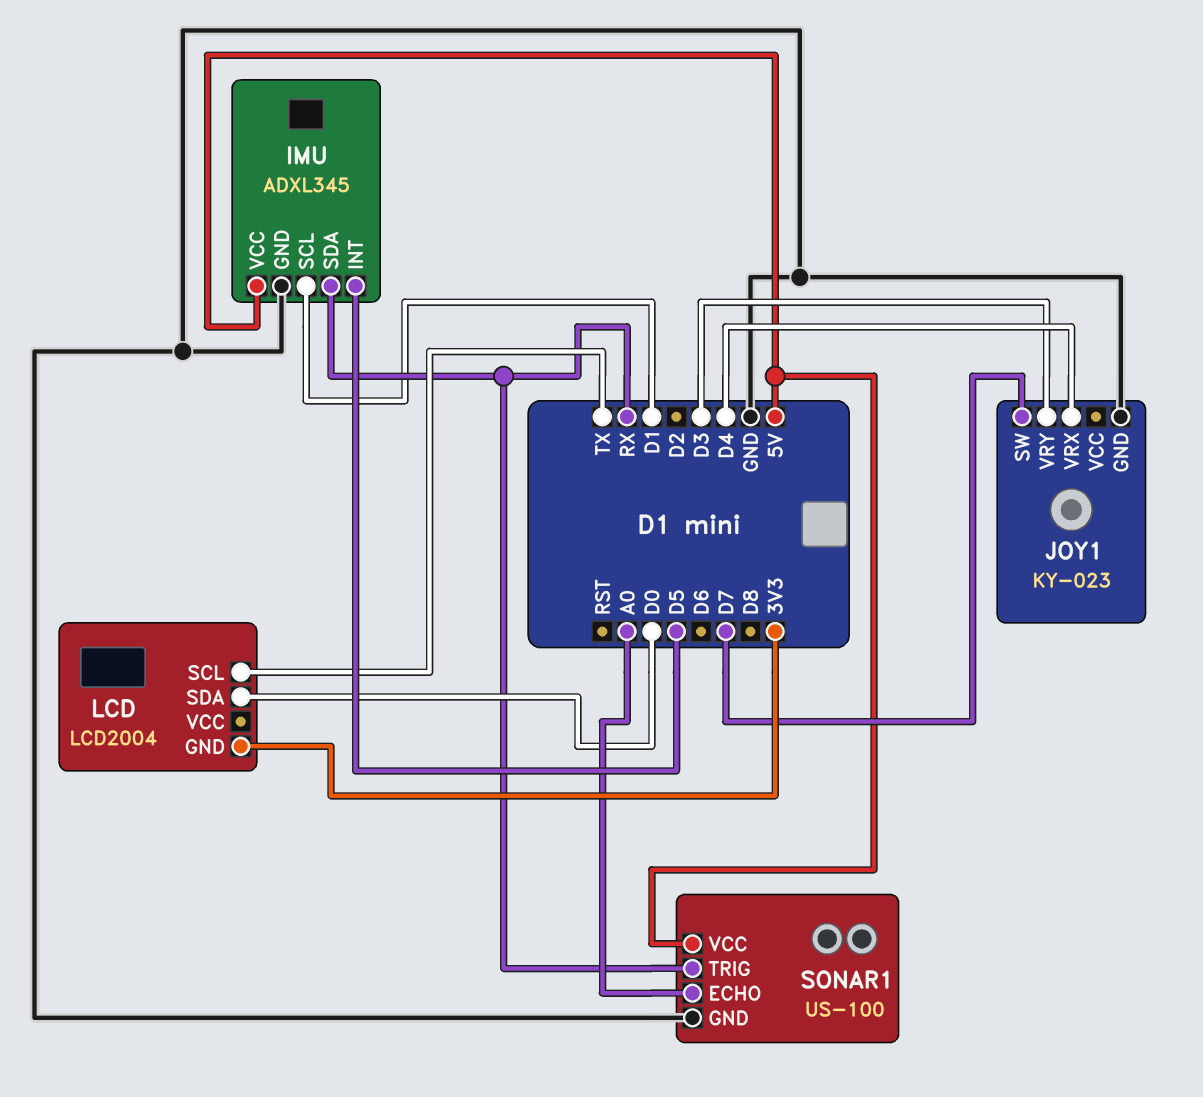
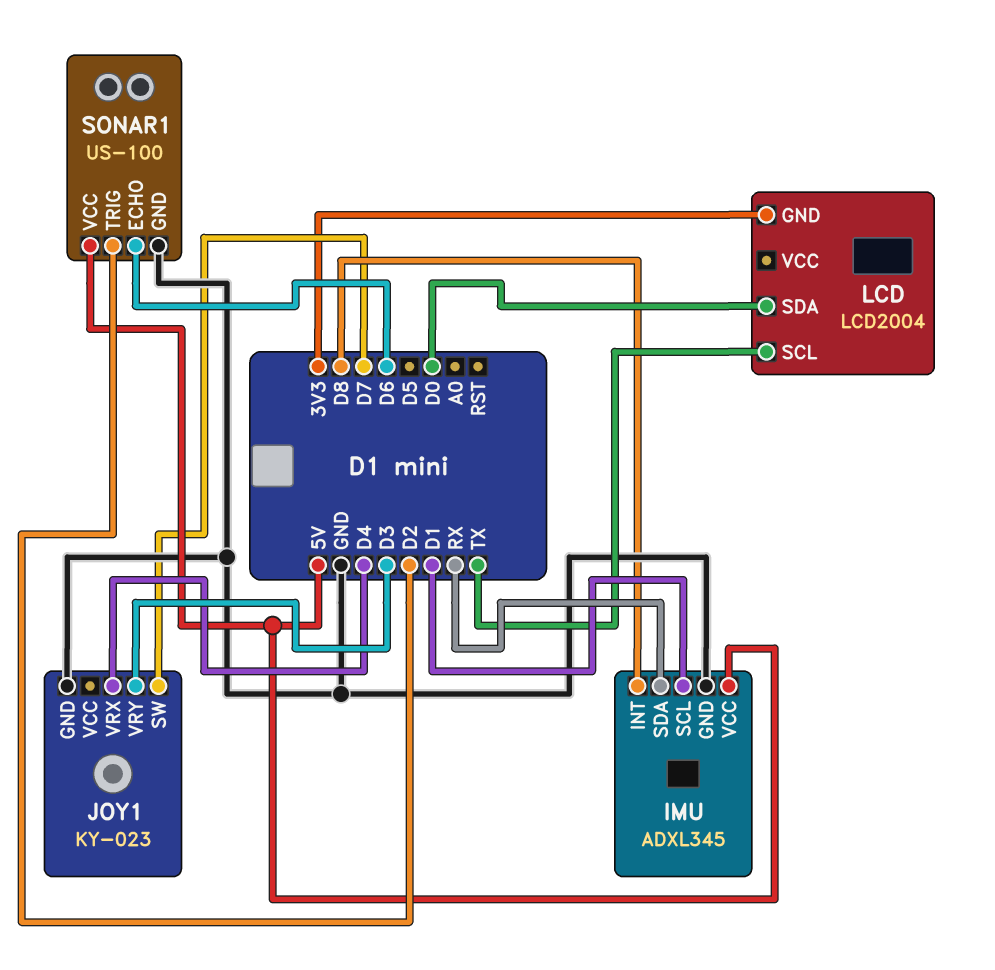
IMU pin INT: D5 -> D8
SONAR1 pin ECHO: A0 -> D6
SONAR1 pin TRIG: RX -> D2

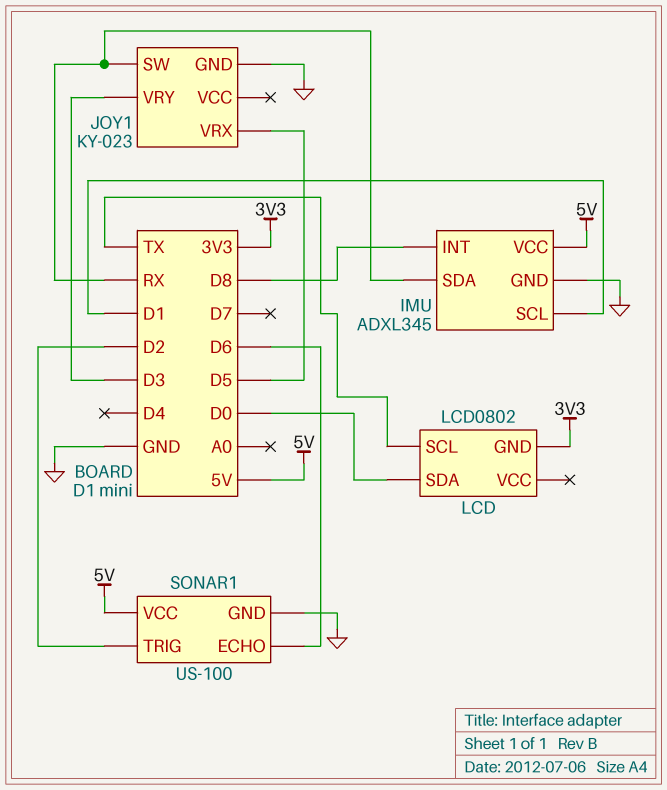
JOY1 pin SW: D7 -> RX
JOY1 pin VRX: D4 -> D5
LCD: LCD2004 -> LCD0802

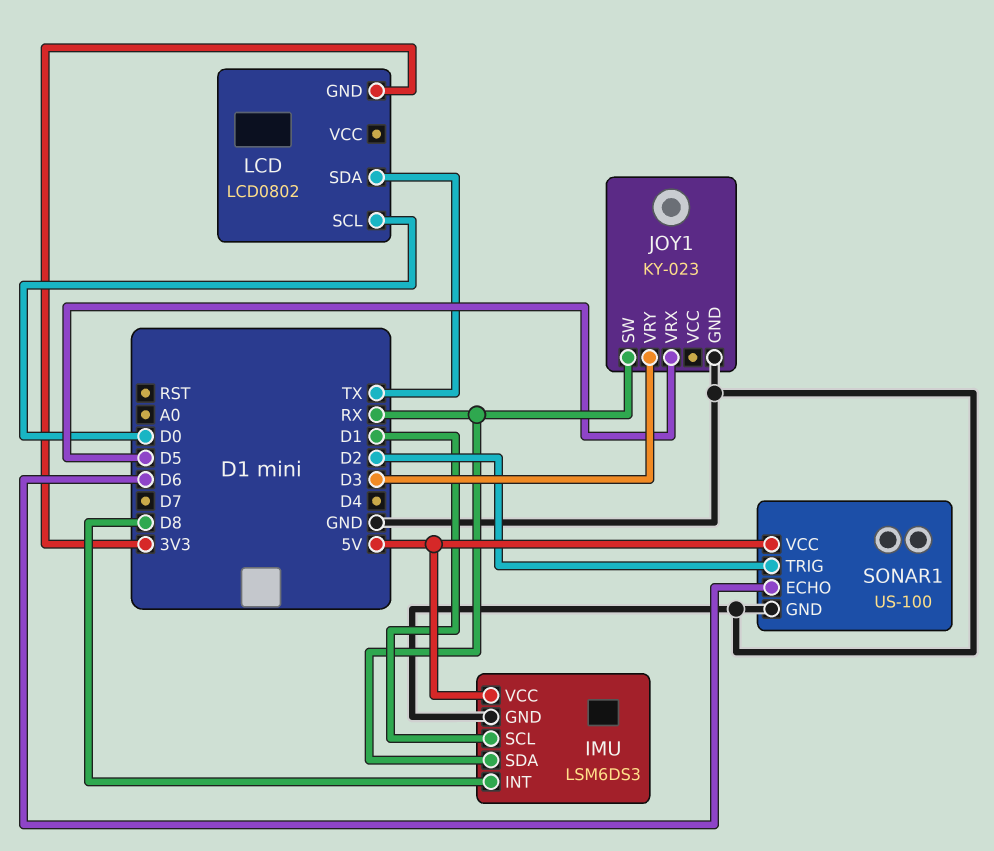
IMU: ADXL345 -> LSM6DS3
LCD pin SCL: TX -> D0
LCD pin SDA: D0 -> TX

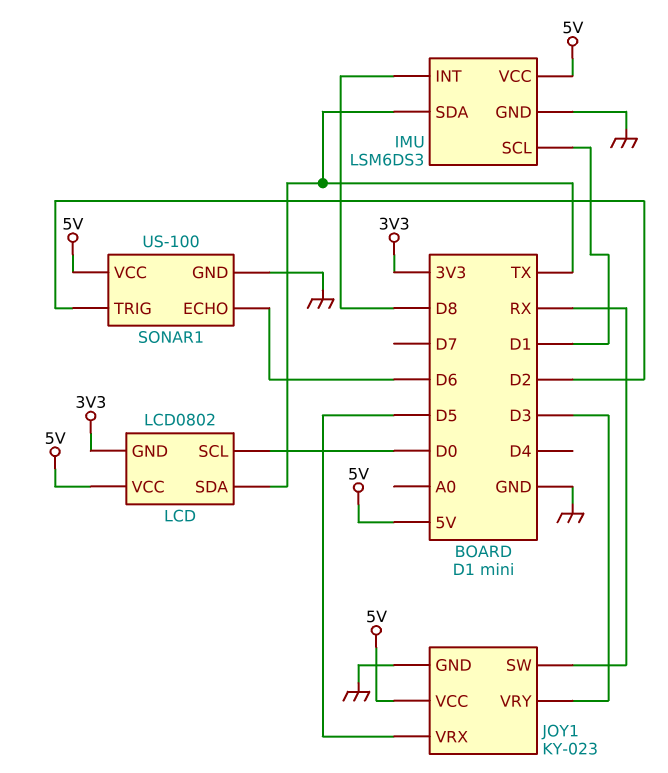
IMU pin SDA: RX -> TX
JOY1 pin VCC: none -> 5V
LCD pin VCC: none -> 5V

